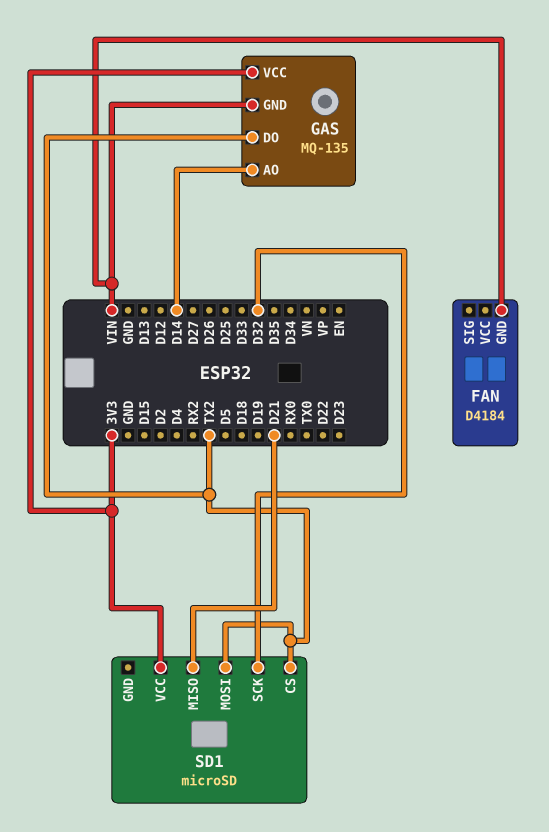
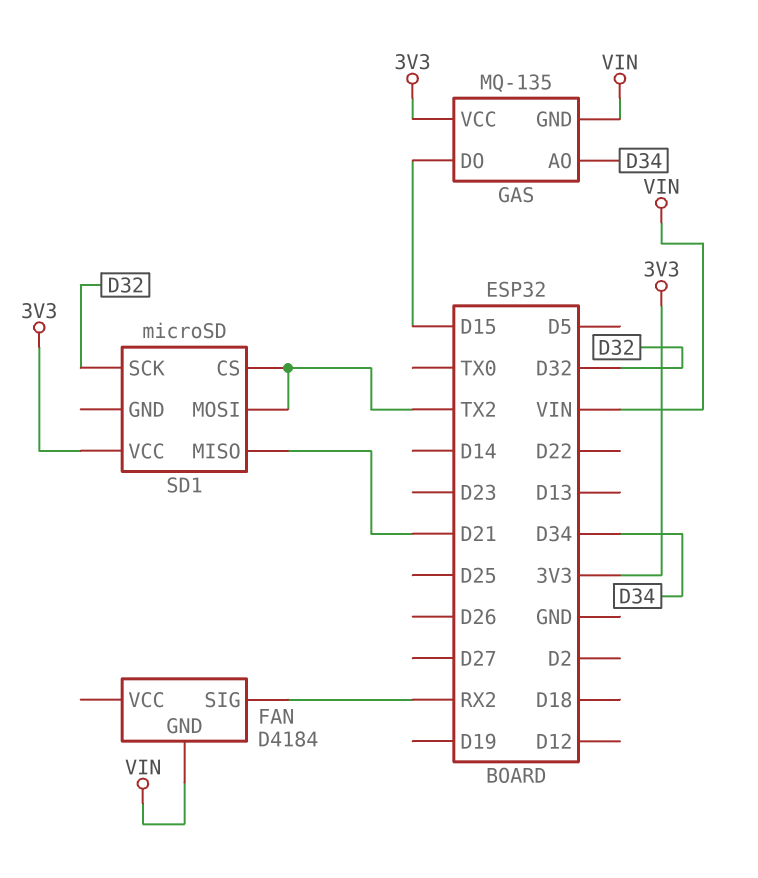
FAN pin SIG: none -> RX2
GAS pin AO: D14 -> D34
GAS pin DO: TX2 -> D15

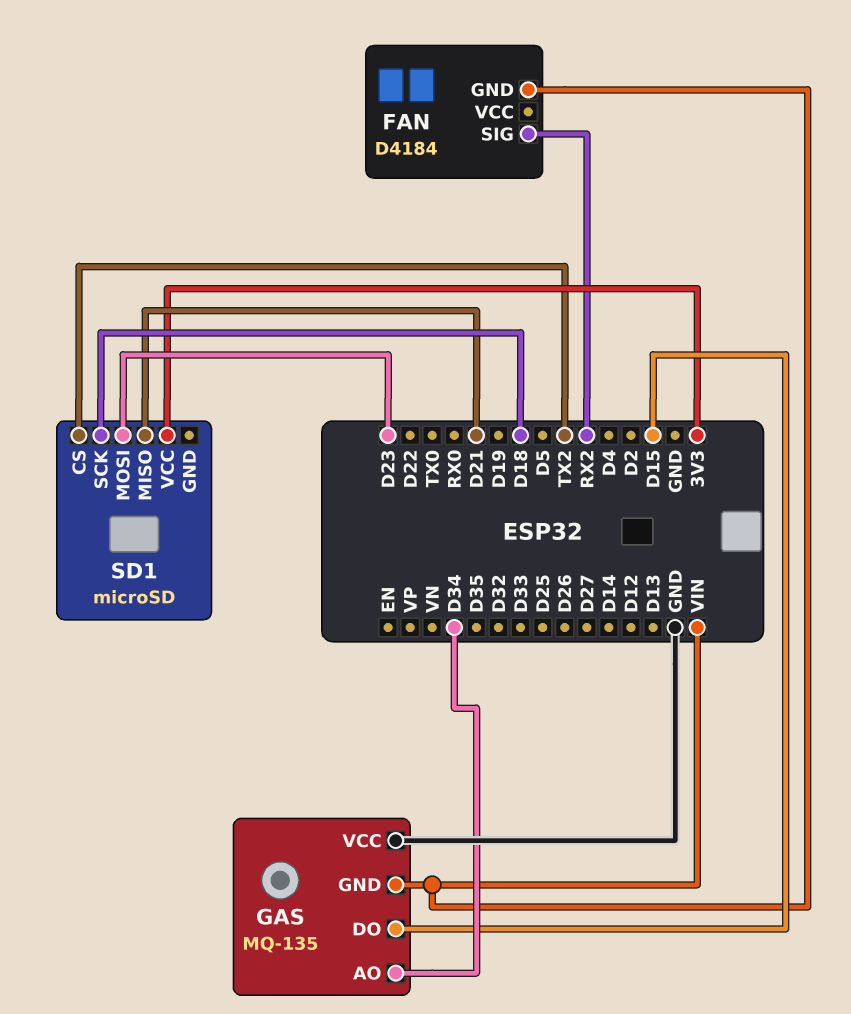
GAS pin VCC: 3V3 -> GND
SD1 pin MOSI: TX2 -> D23
SD1 pin SCK: D32 -> D18

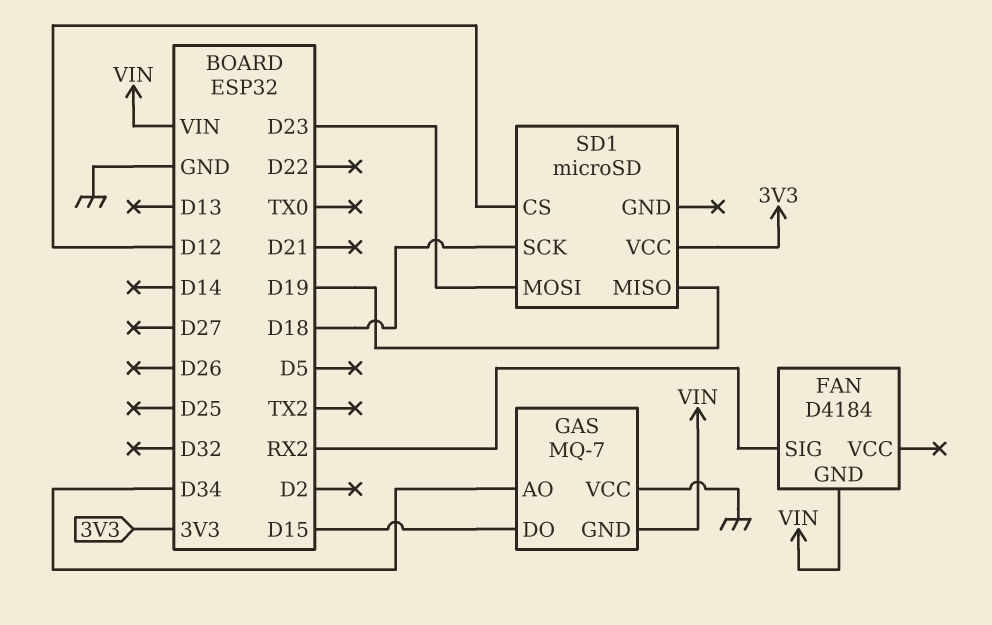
GAS: MQ-135 -> MQ-7
SD1 pin CS: TX2 -> D12
SD1 pin MISO: D21 -> D19

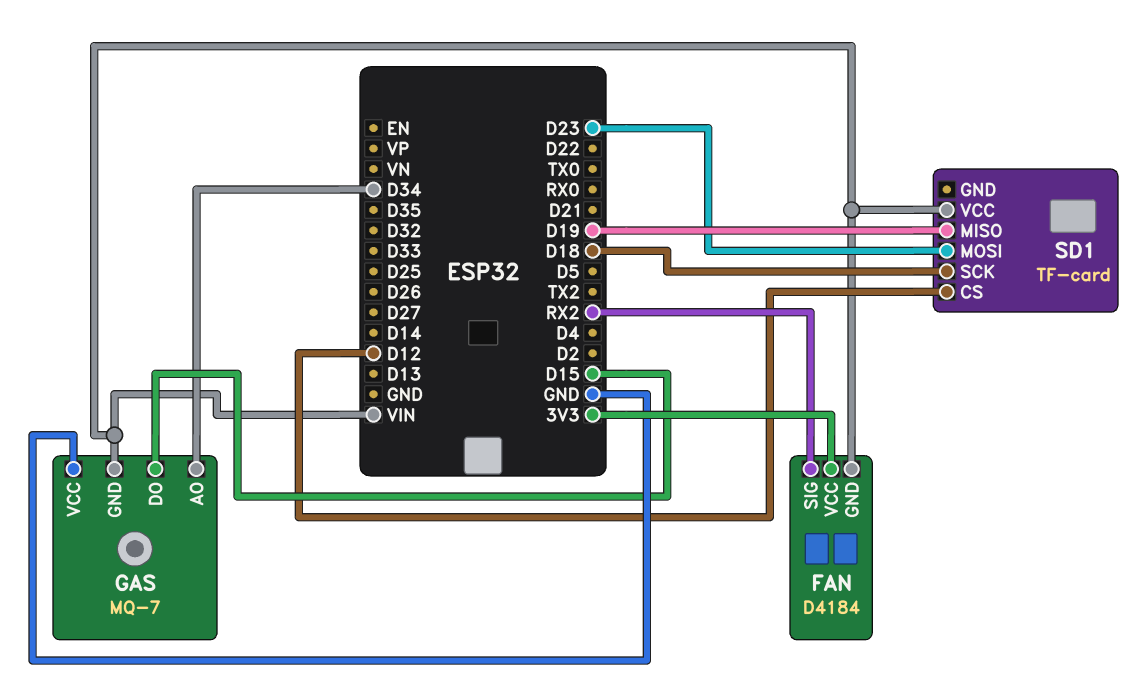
FAN pin VCC: none -> 3V3
SD1: microSD -> TF-card
SD1 pin VCC: 3V3 -> VIN

